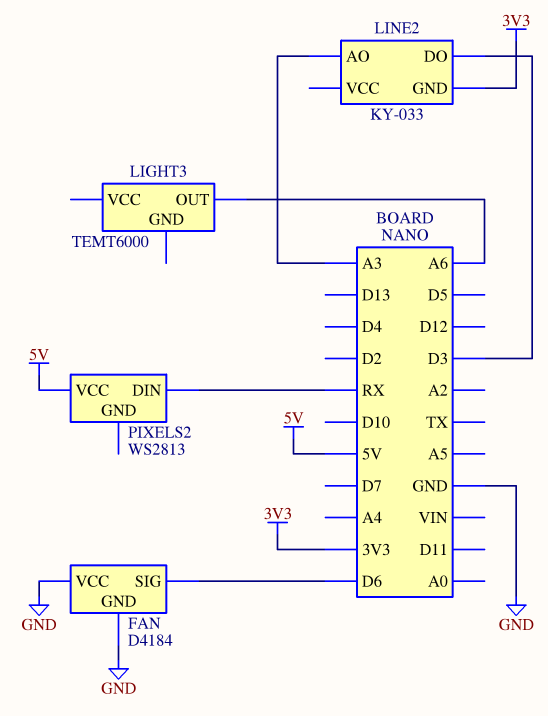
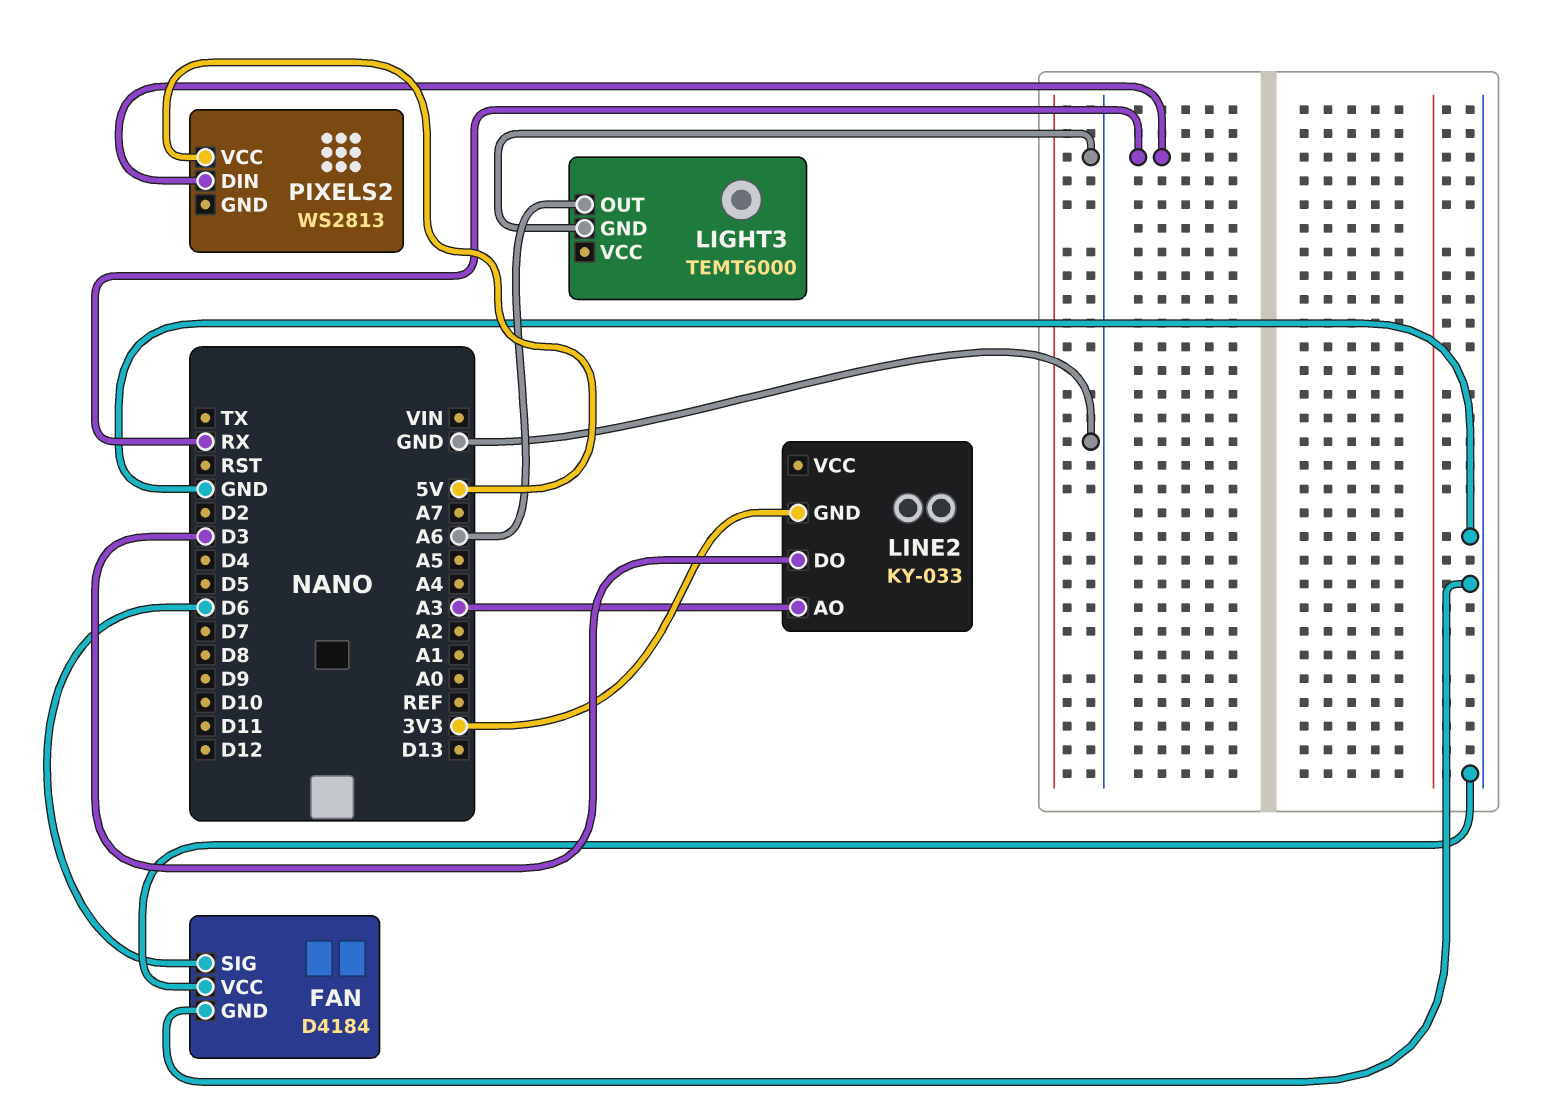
LIGHT3 pin GND: none -> GND

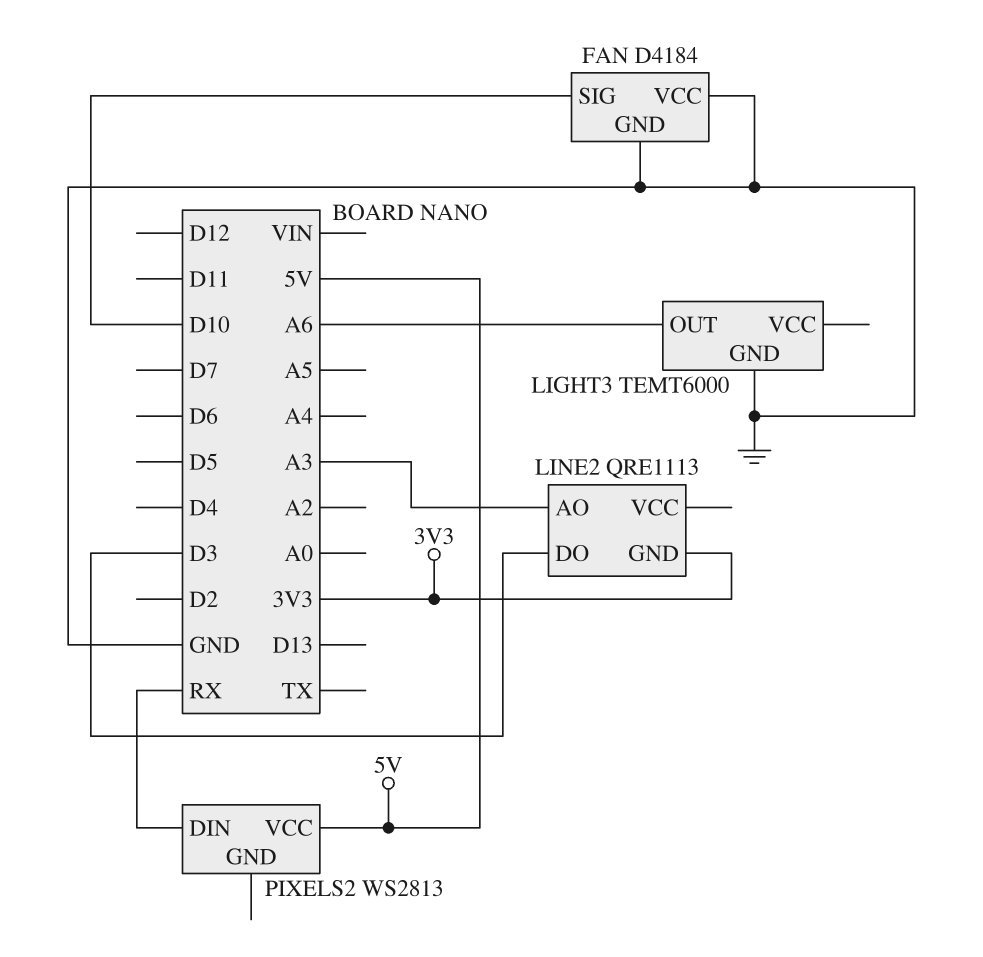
FAN pin SIG: D6 -> D10
LINE2: KY-033 -> QRE1113

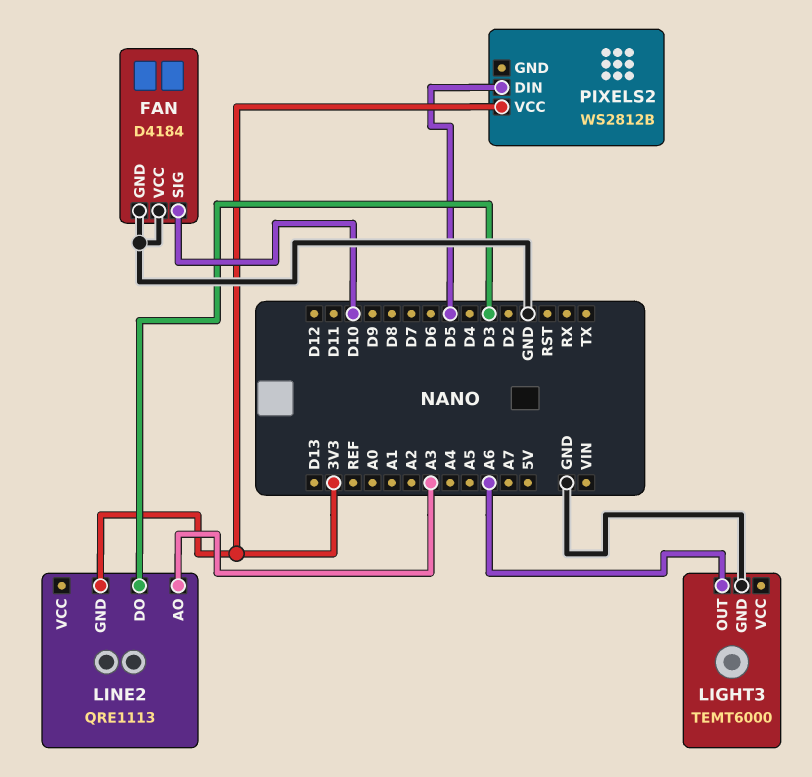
PIXELS2: WS2813 -> WS2812B
PIXELS2 pin DIN: RX -> D5
PIXELS2 pin VCC: 5V -> 3V3

